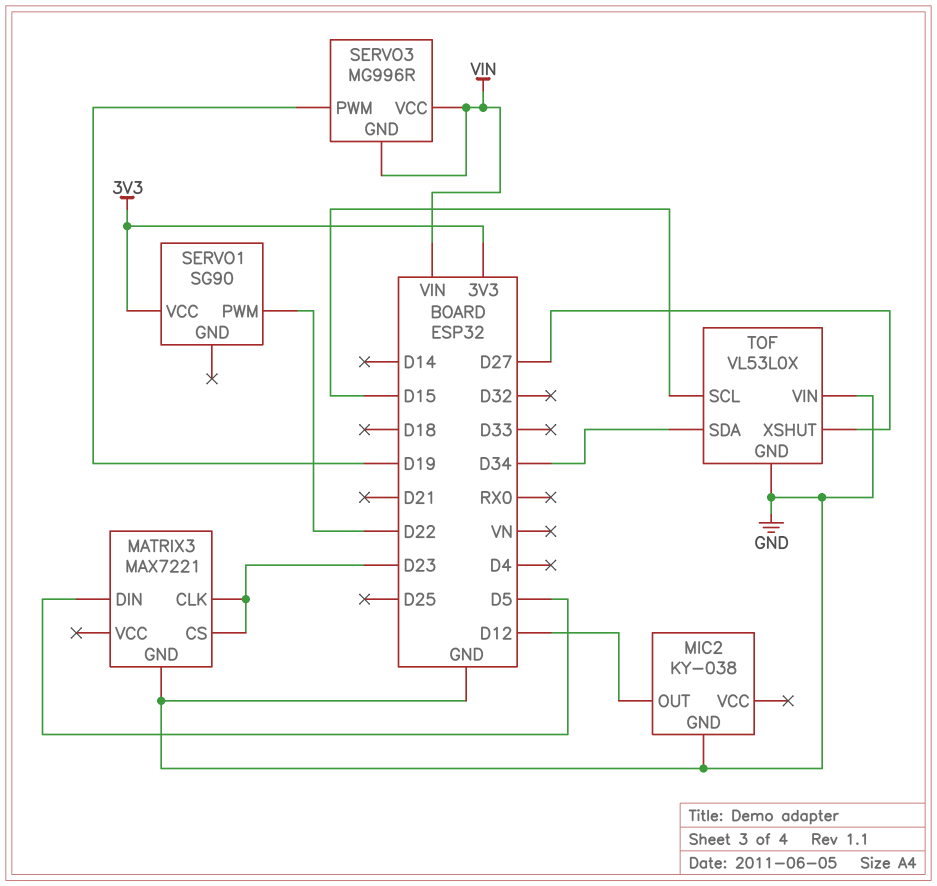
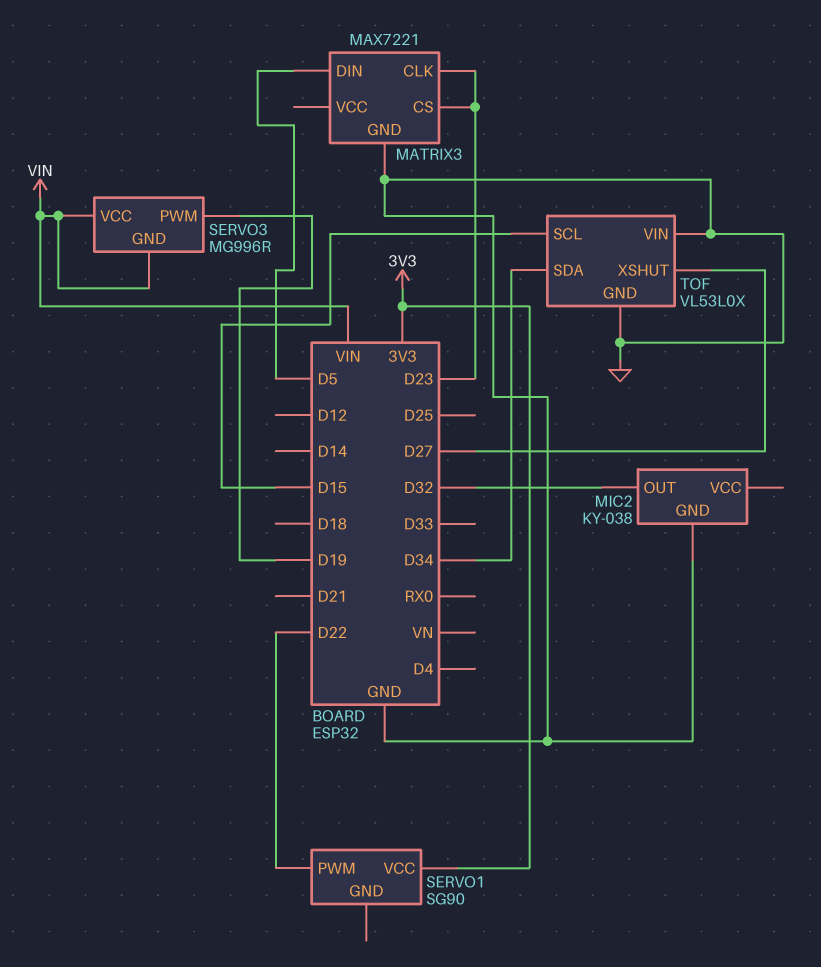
MIC2 pin OUT: D12 -> D32

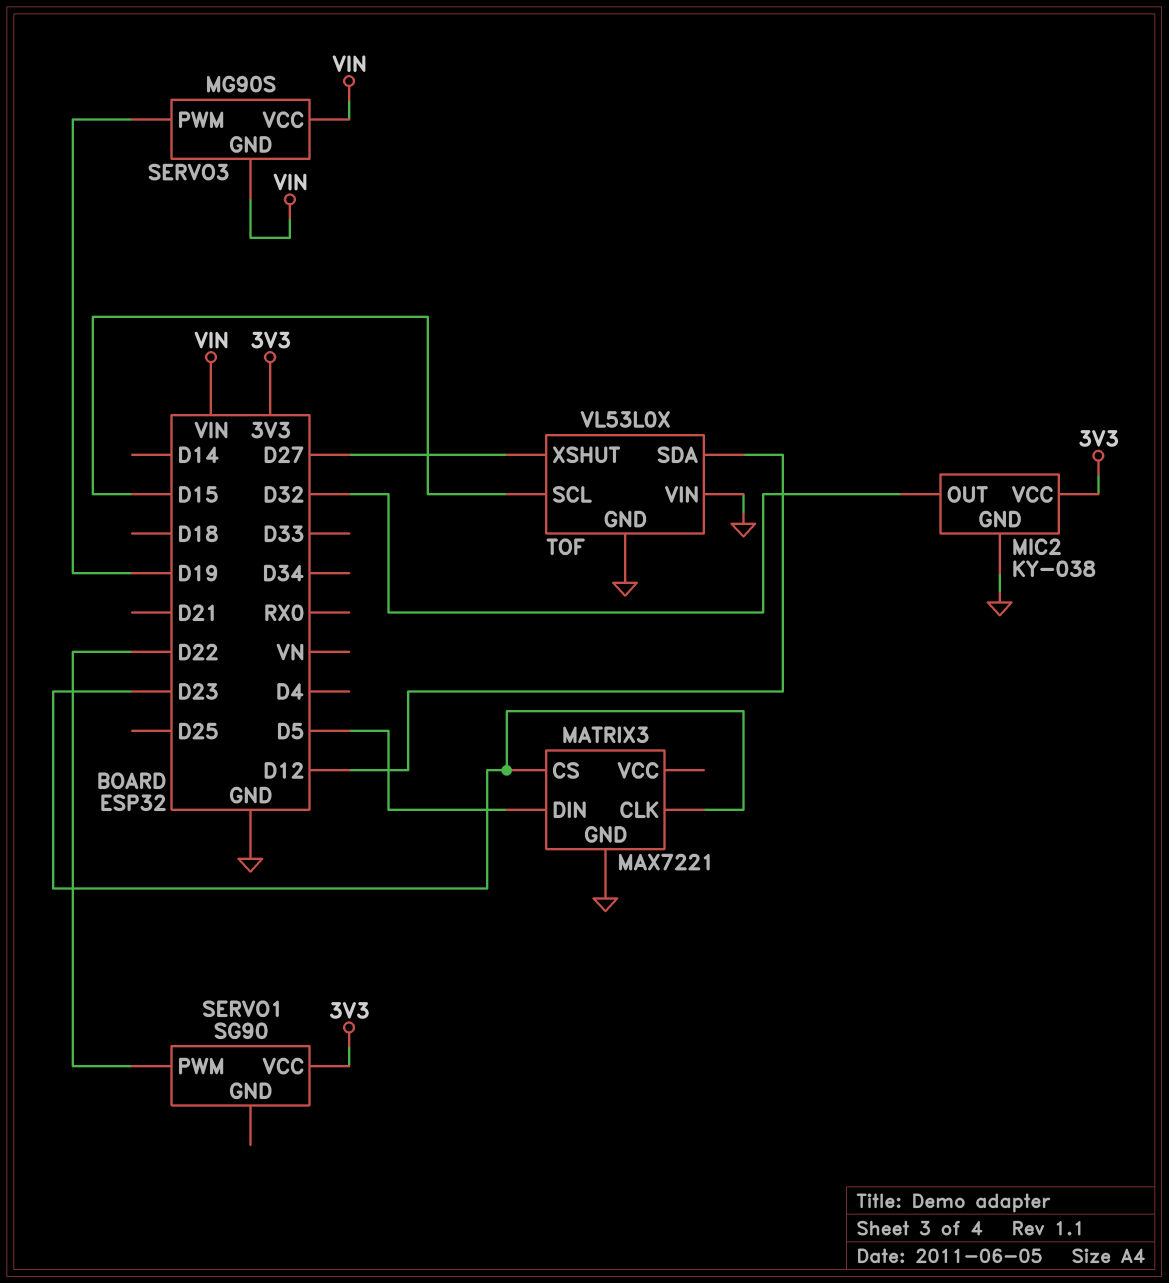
MIC2 pin VCC: none -> 3V3
SERVO3: MG996R -> MG90S
TOF pin SDA: D34 -> D12

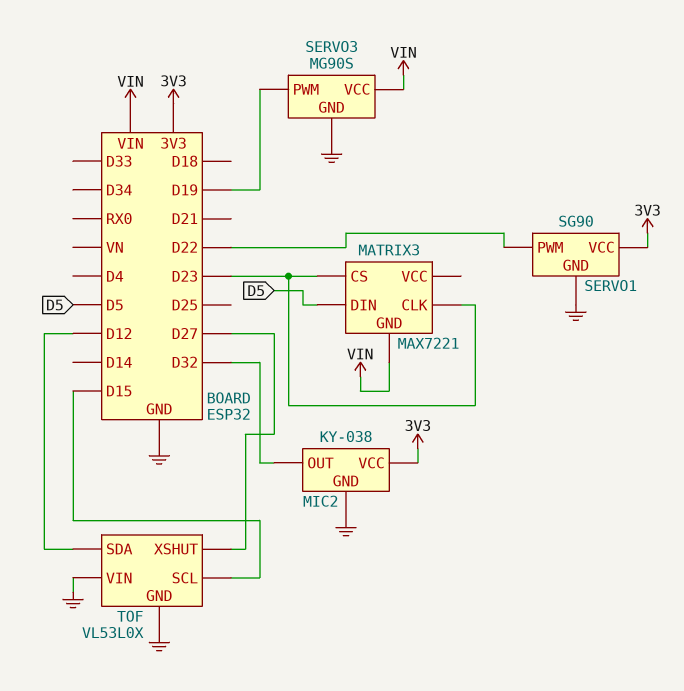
MATRIX3 pin GND: GND -> VIN
SERVO1 pin GND: none -> GND
SERVO3 pin GND: VIN -> GND

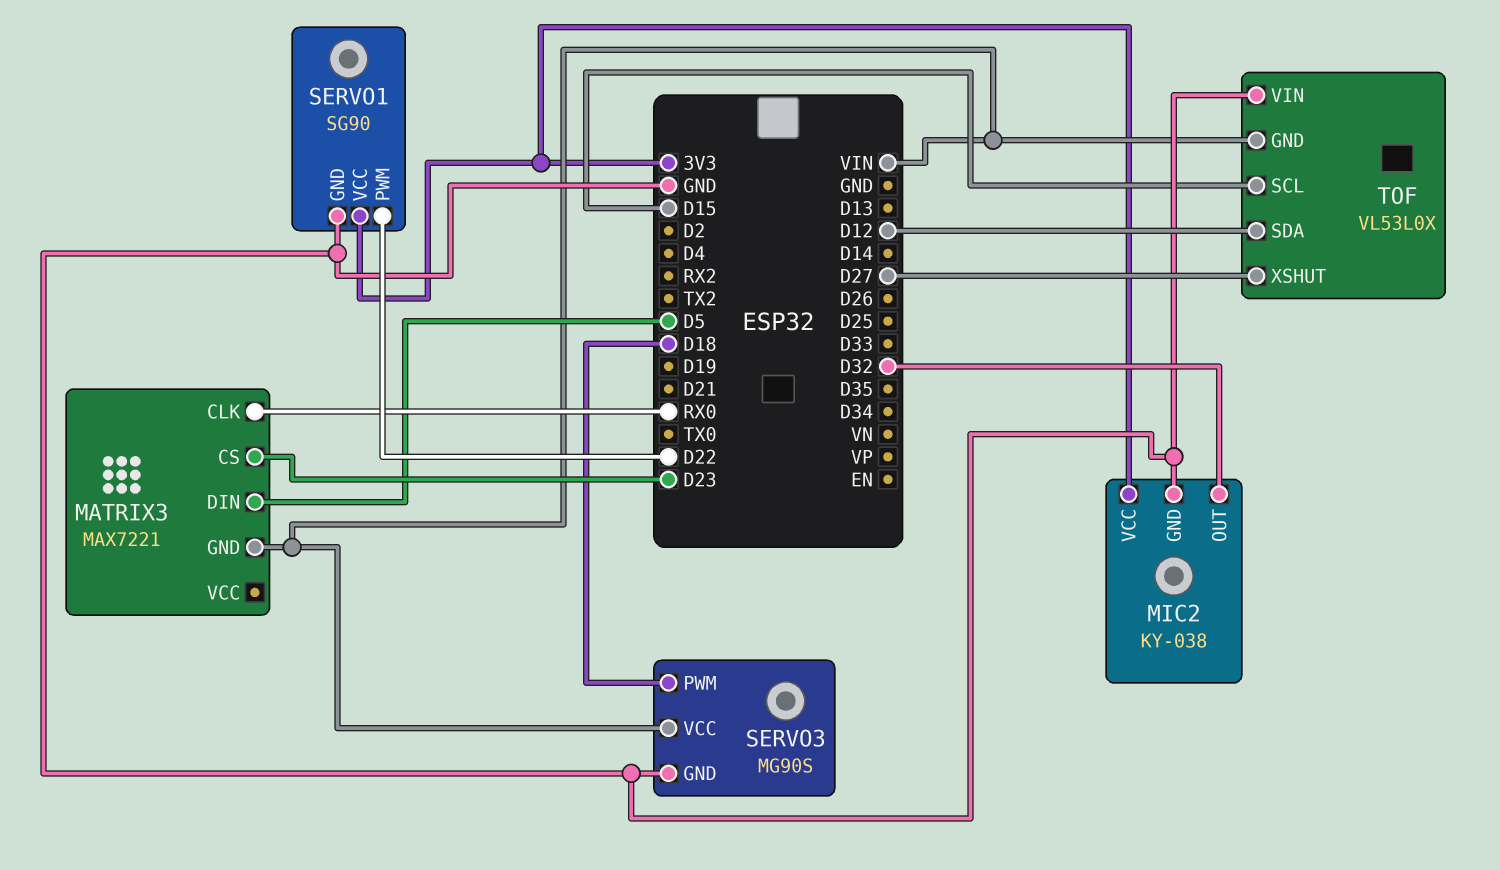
MATRIX3 pin CLK: D23 -> RX0
SERVO3 pin PWM: D19 -> D18
TOF pin GND: GND -> VIN

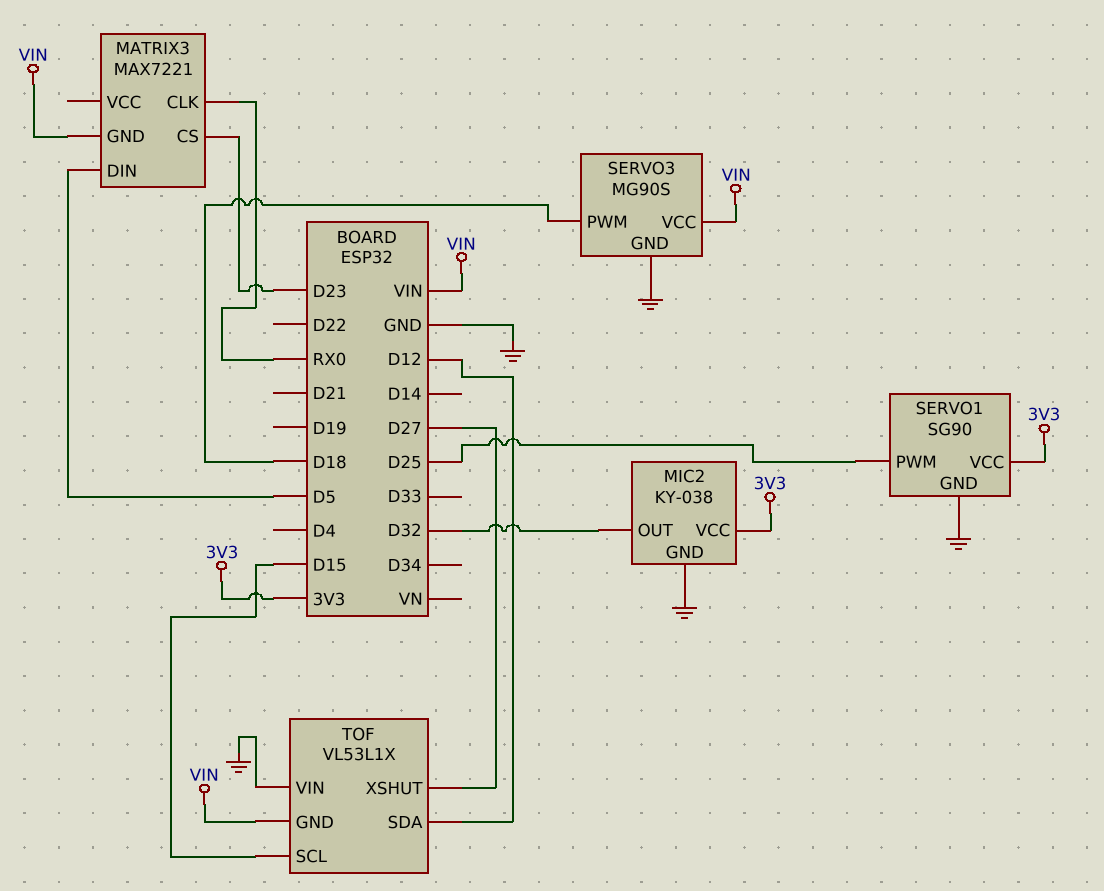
SERVO1 pin PWM: D22 -> D25
TOF: VL53L0X -> VL53L1X

